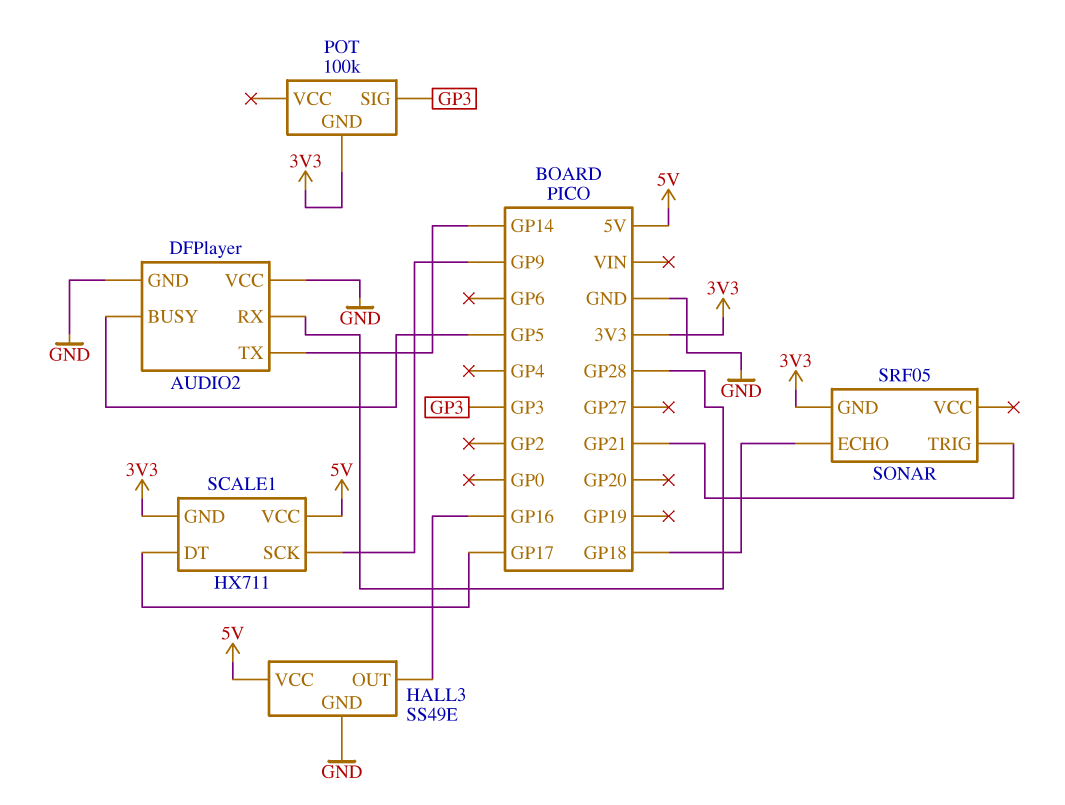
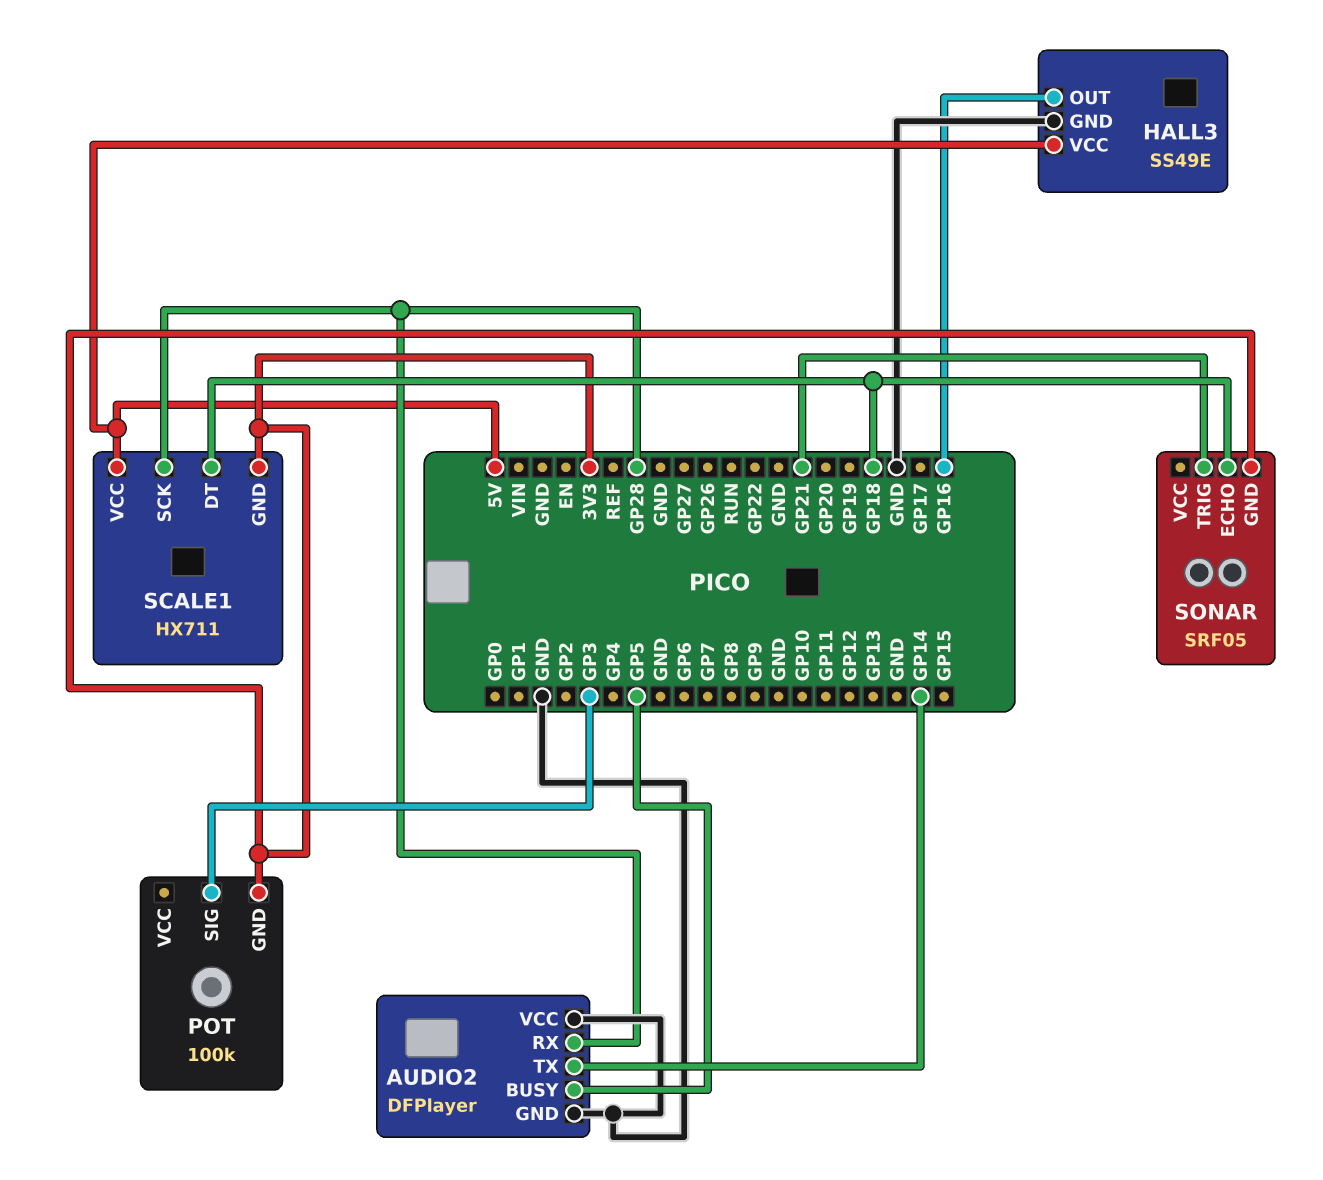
SCALE1 pin DT: GP17 -> GP18
SCALE1 pin SCK: GP9 -> GP28

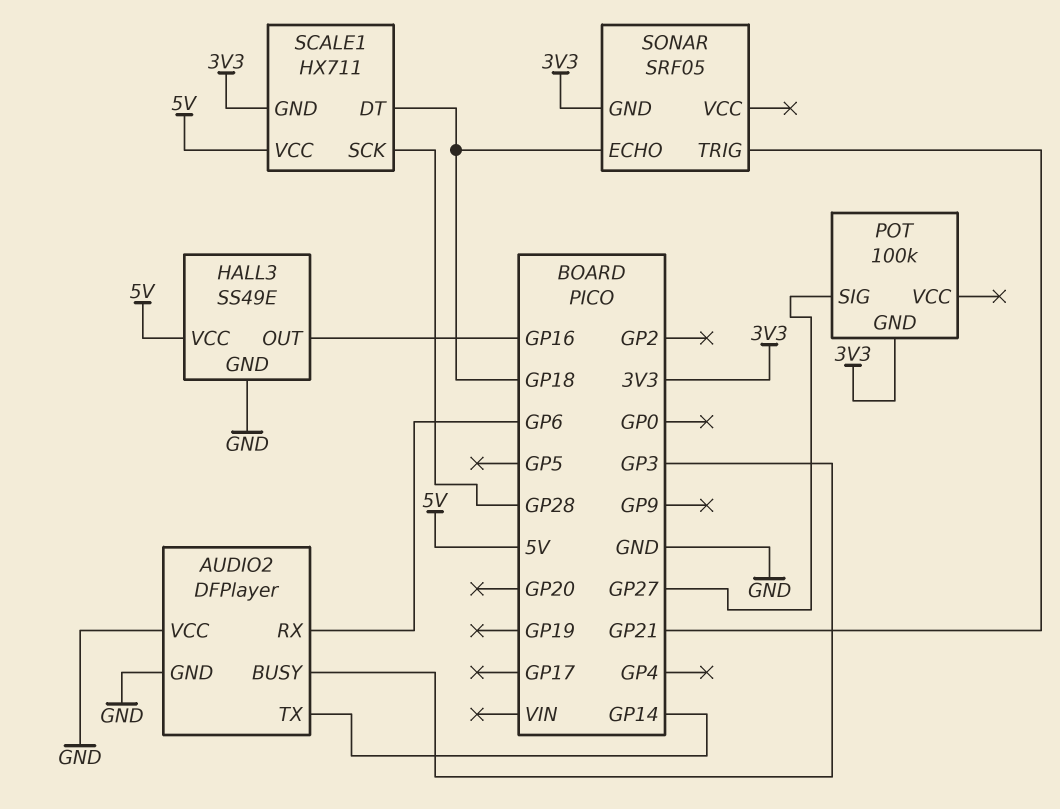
AUDIO2 pin BUSY: GP5 -> GP3
AUDIO2 pin RX: GP28 -> GP6
POT pin SIG: GP3 -> GP27

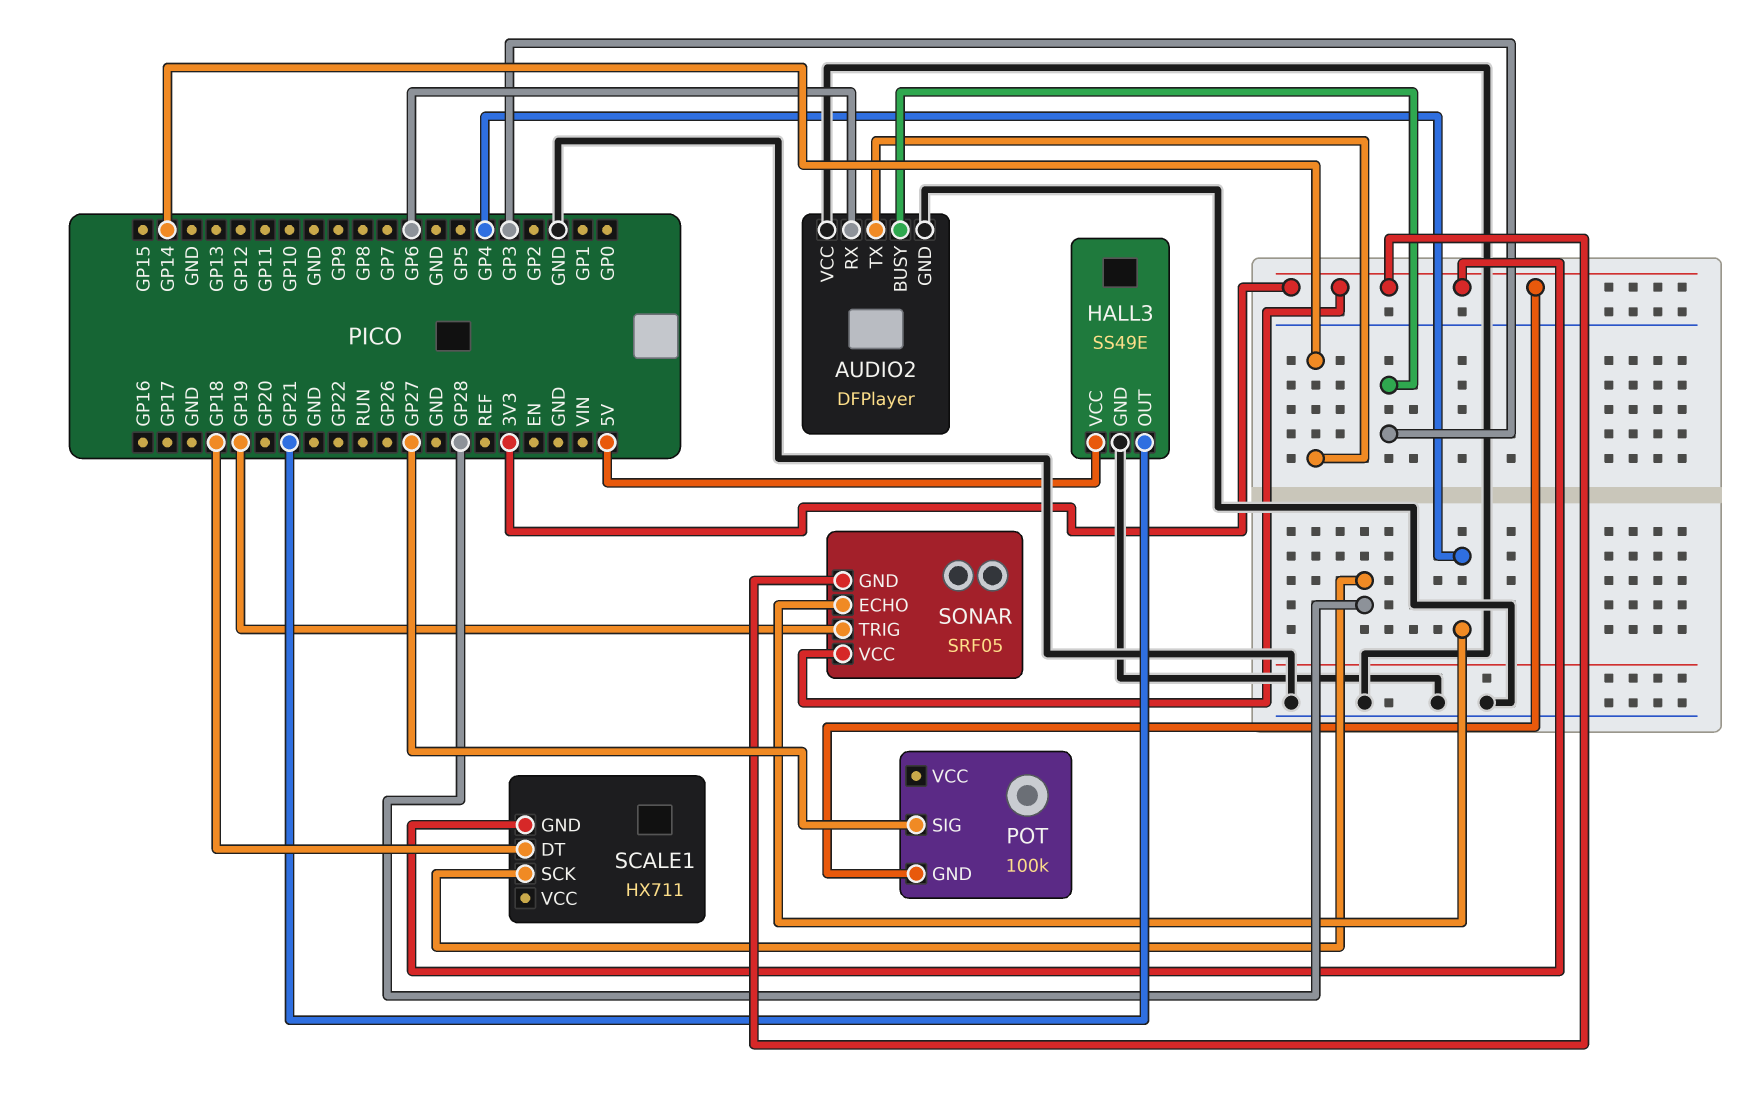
HALL3 pin OUT: GP16 -> GP21
SCALE1 pin VCC: 5V -> none
SONAR pin ECHO: GP18 -> GP4
SONAR pin TRIG: GP21 -> GP19
SONAR pin VCC: none -> 3V3

